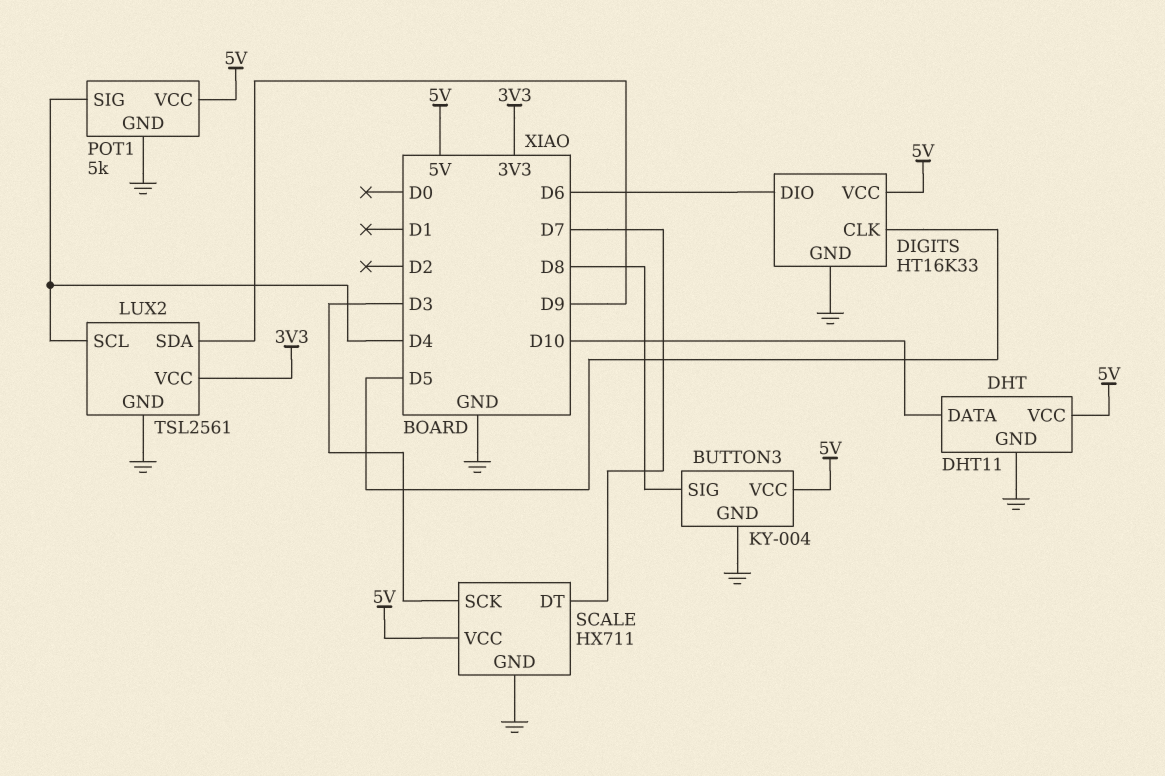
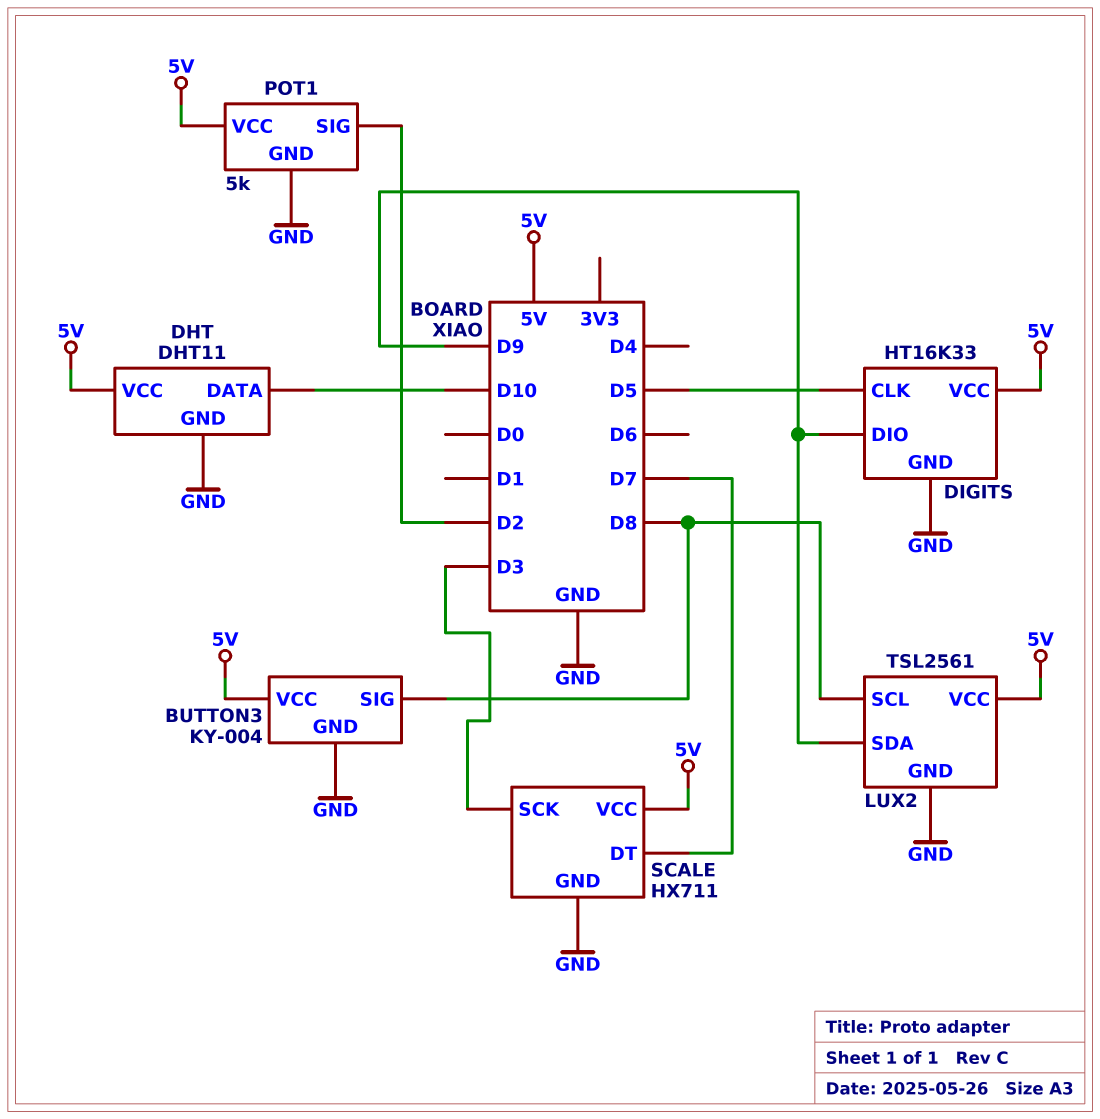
DIGITS pin DIO: D6 -> D9
LUX2 pin SCL: D4 -> D8
LUX2 pin VCC: 3V3 -> 5V
POT1 pin SIG: D4 -> D2

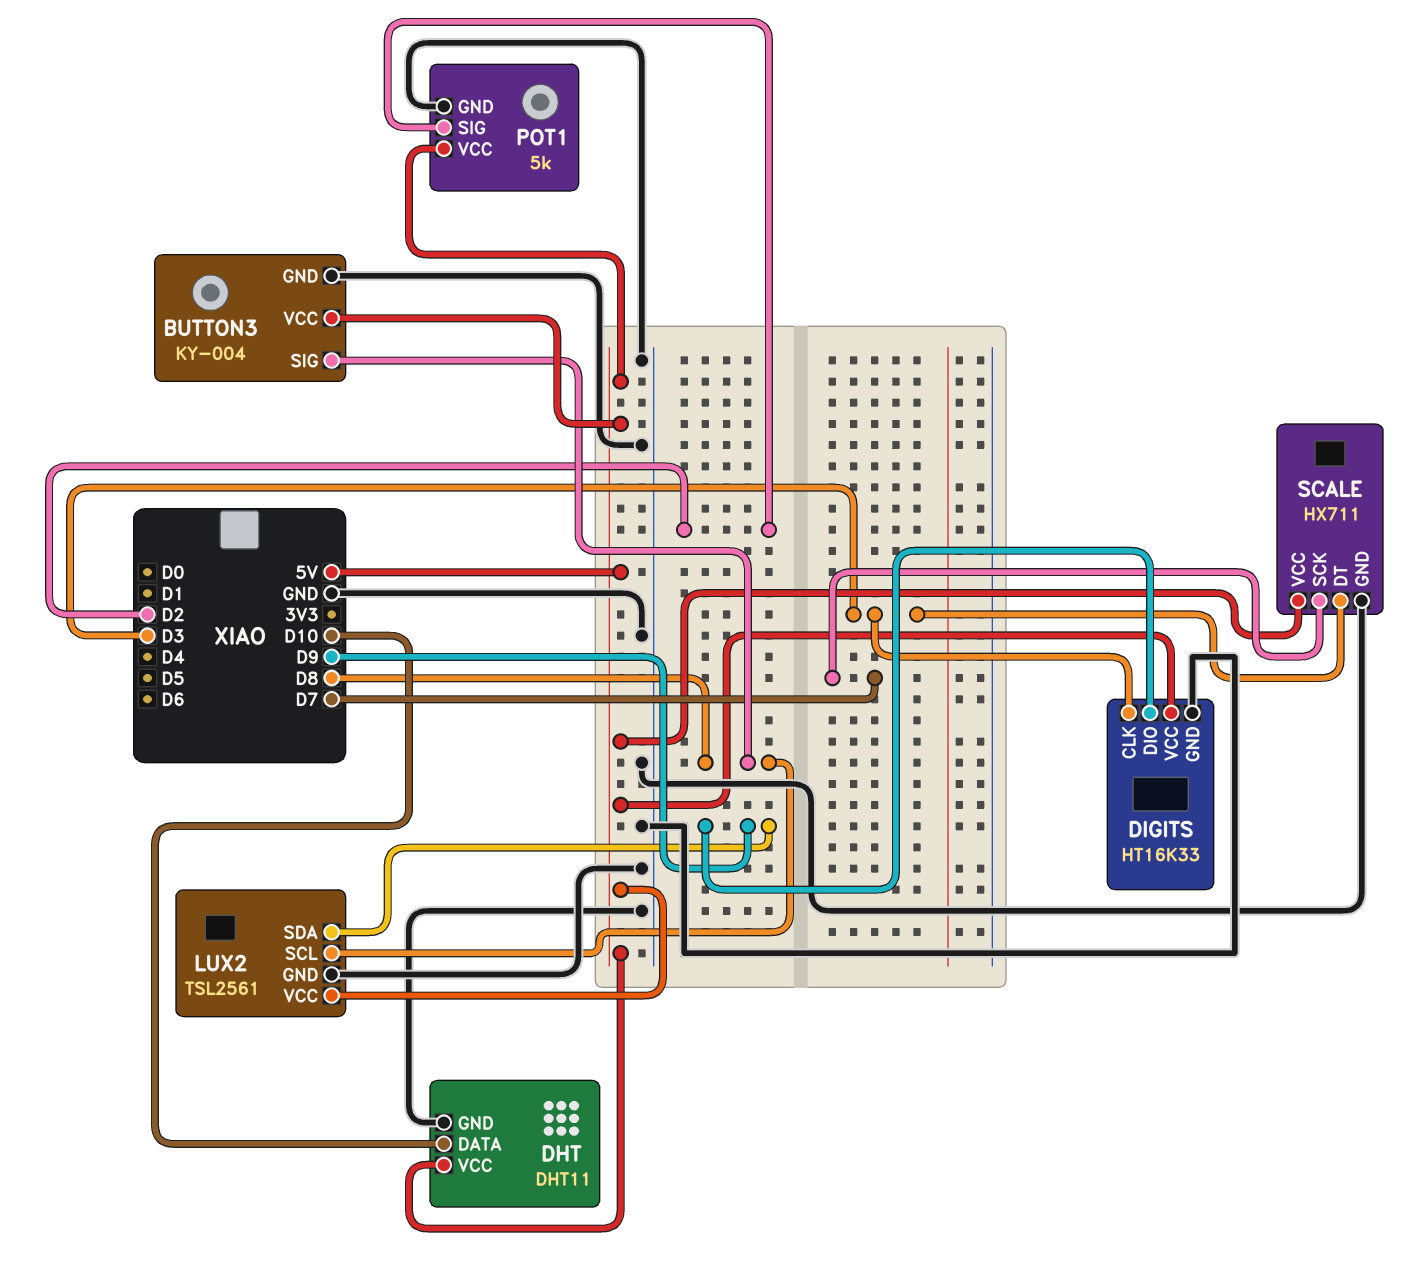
DIGITS pin CLK: D5 -> D3
SCALE pin DT: D7 -> D3
SCALE pin SCK: D3 -> D7

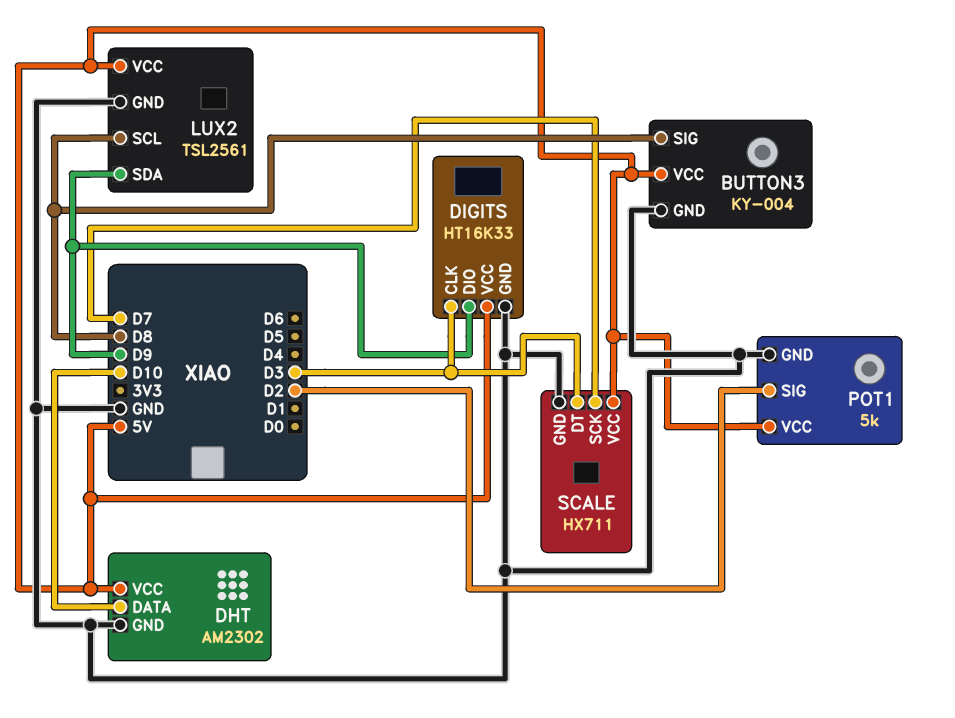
DHT: DHT11 -> AM2302

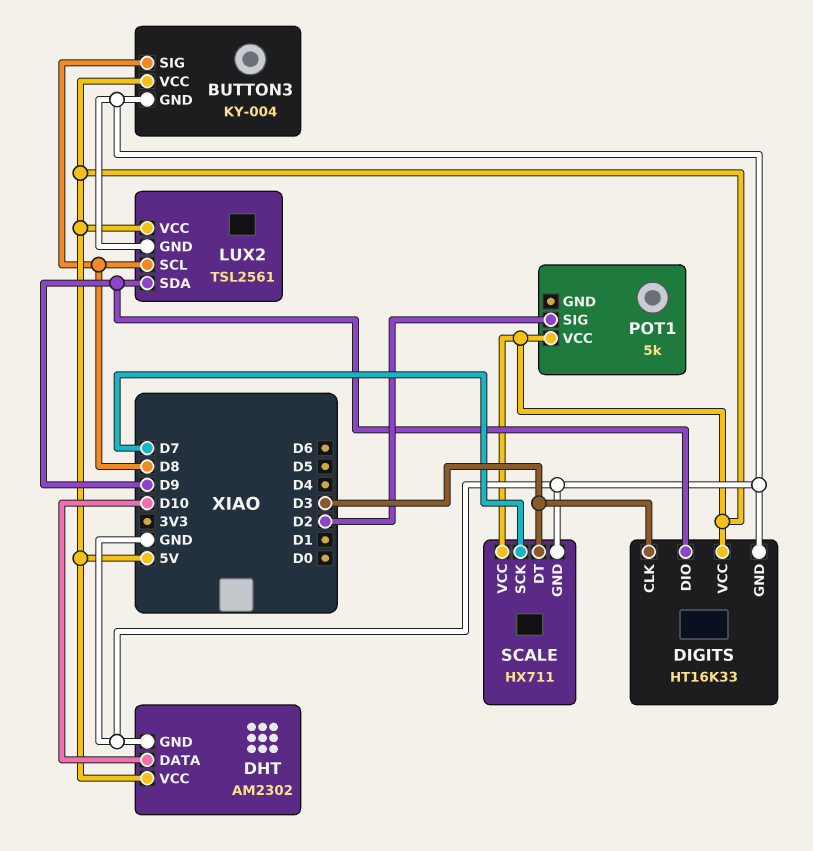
POT1 pin GND: GND -> none

